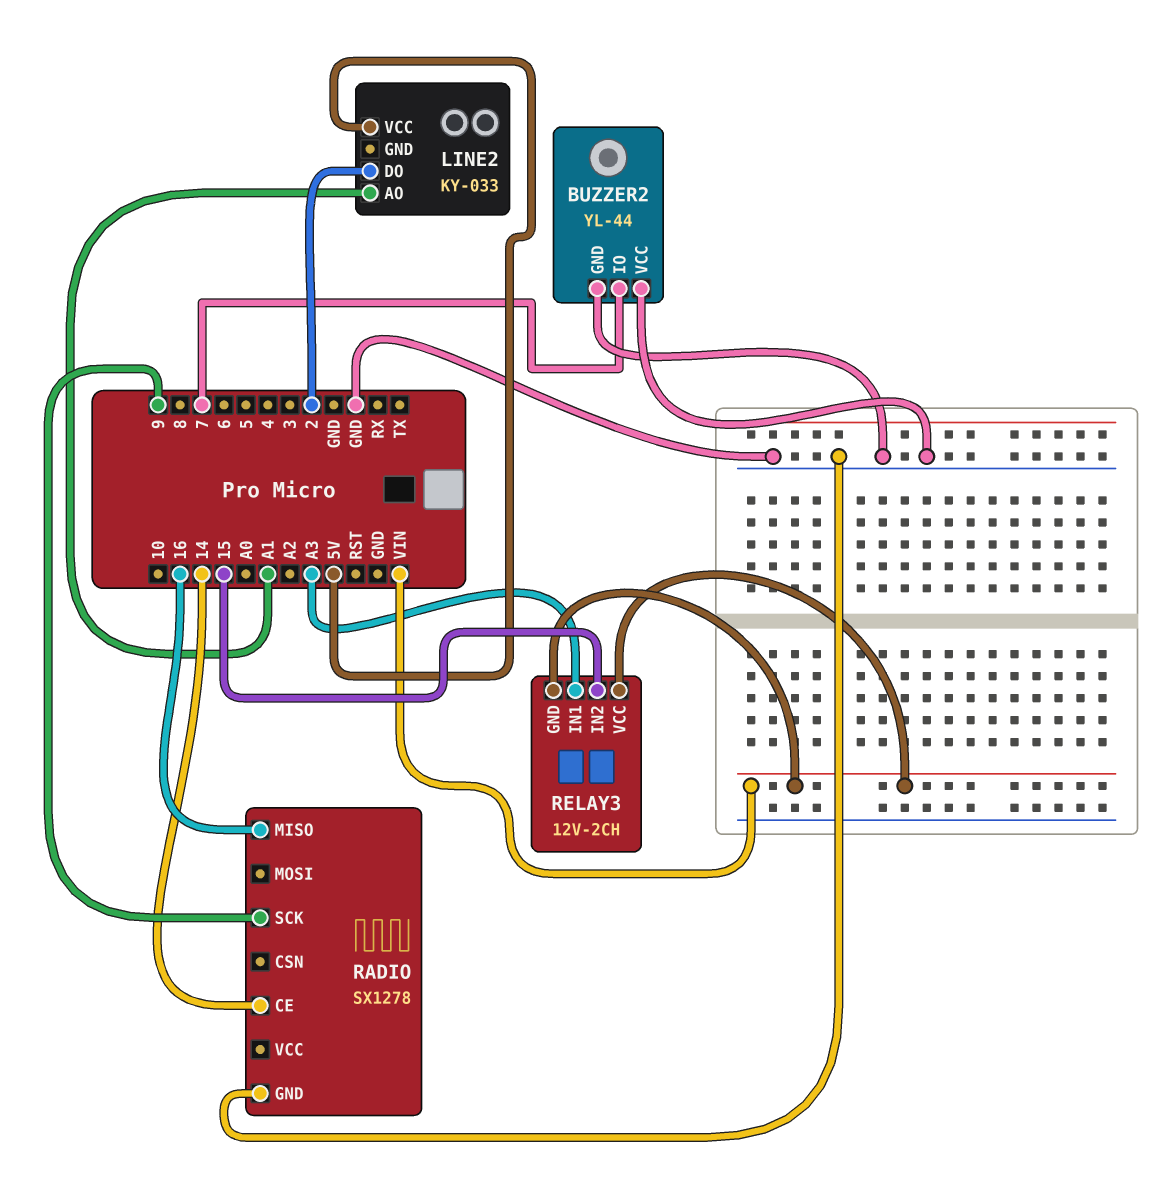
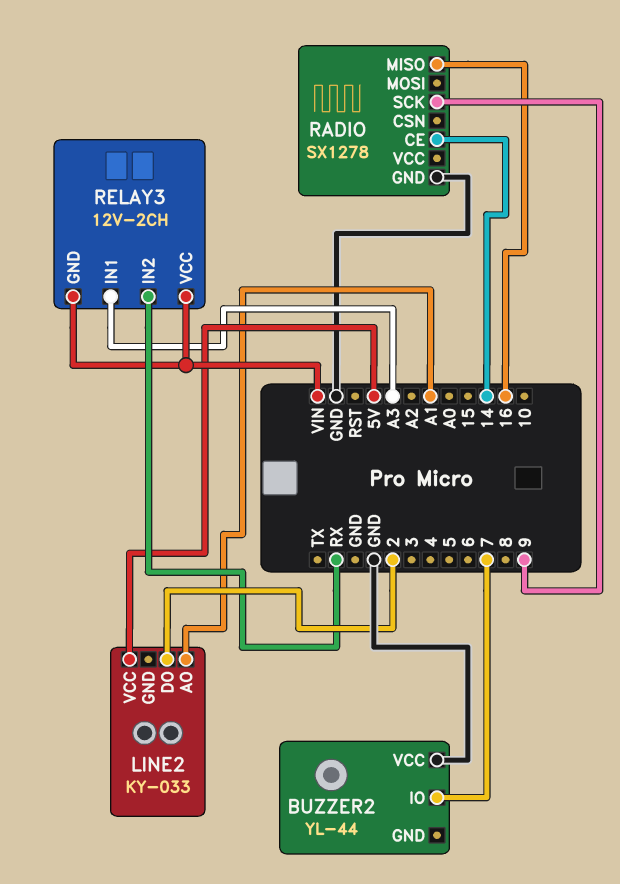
BUZZER2 pin GND: GND -> none
RELAY3 pin IN2: 15 -> RX

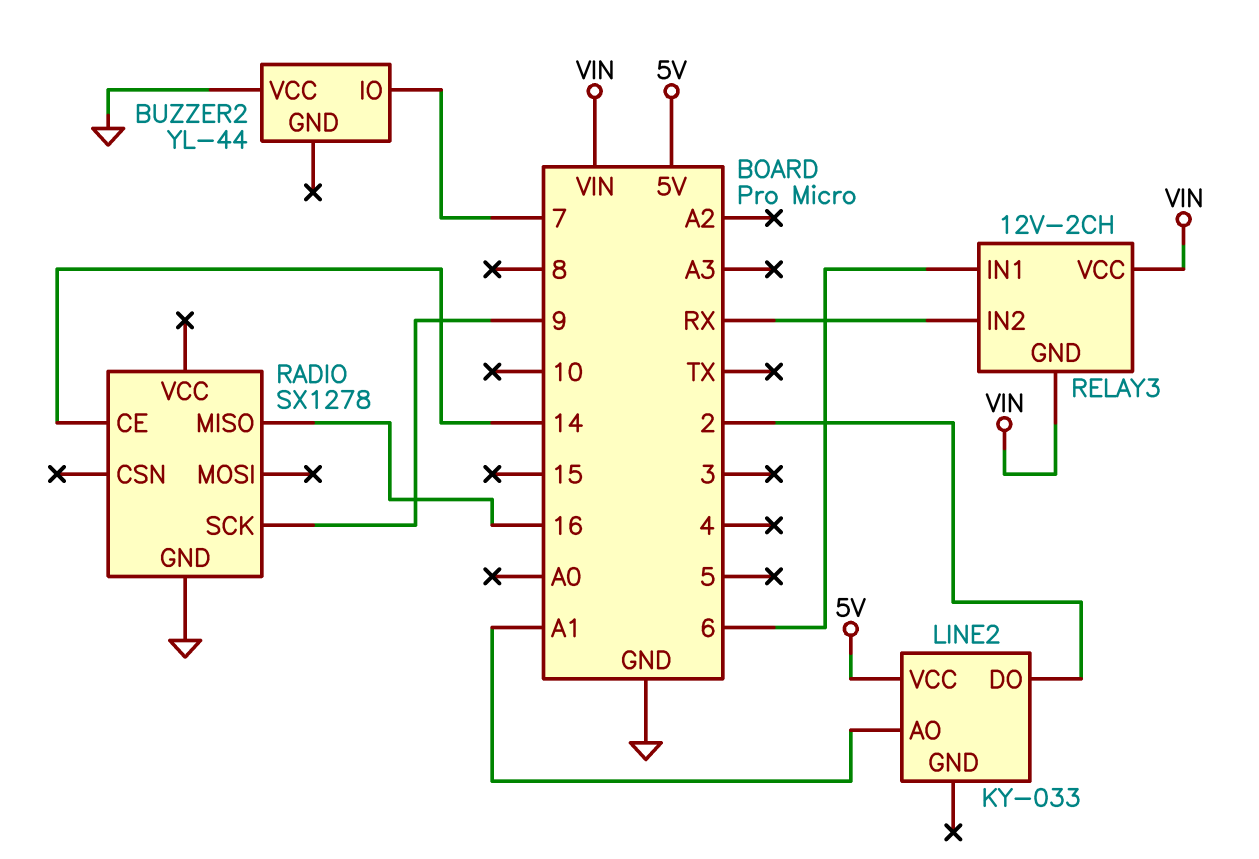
RELAY3 pin IN1: A3 -> 6

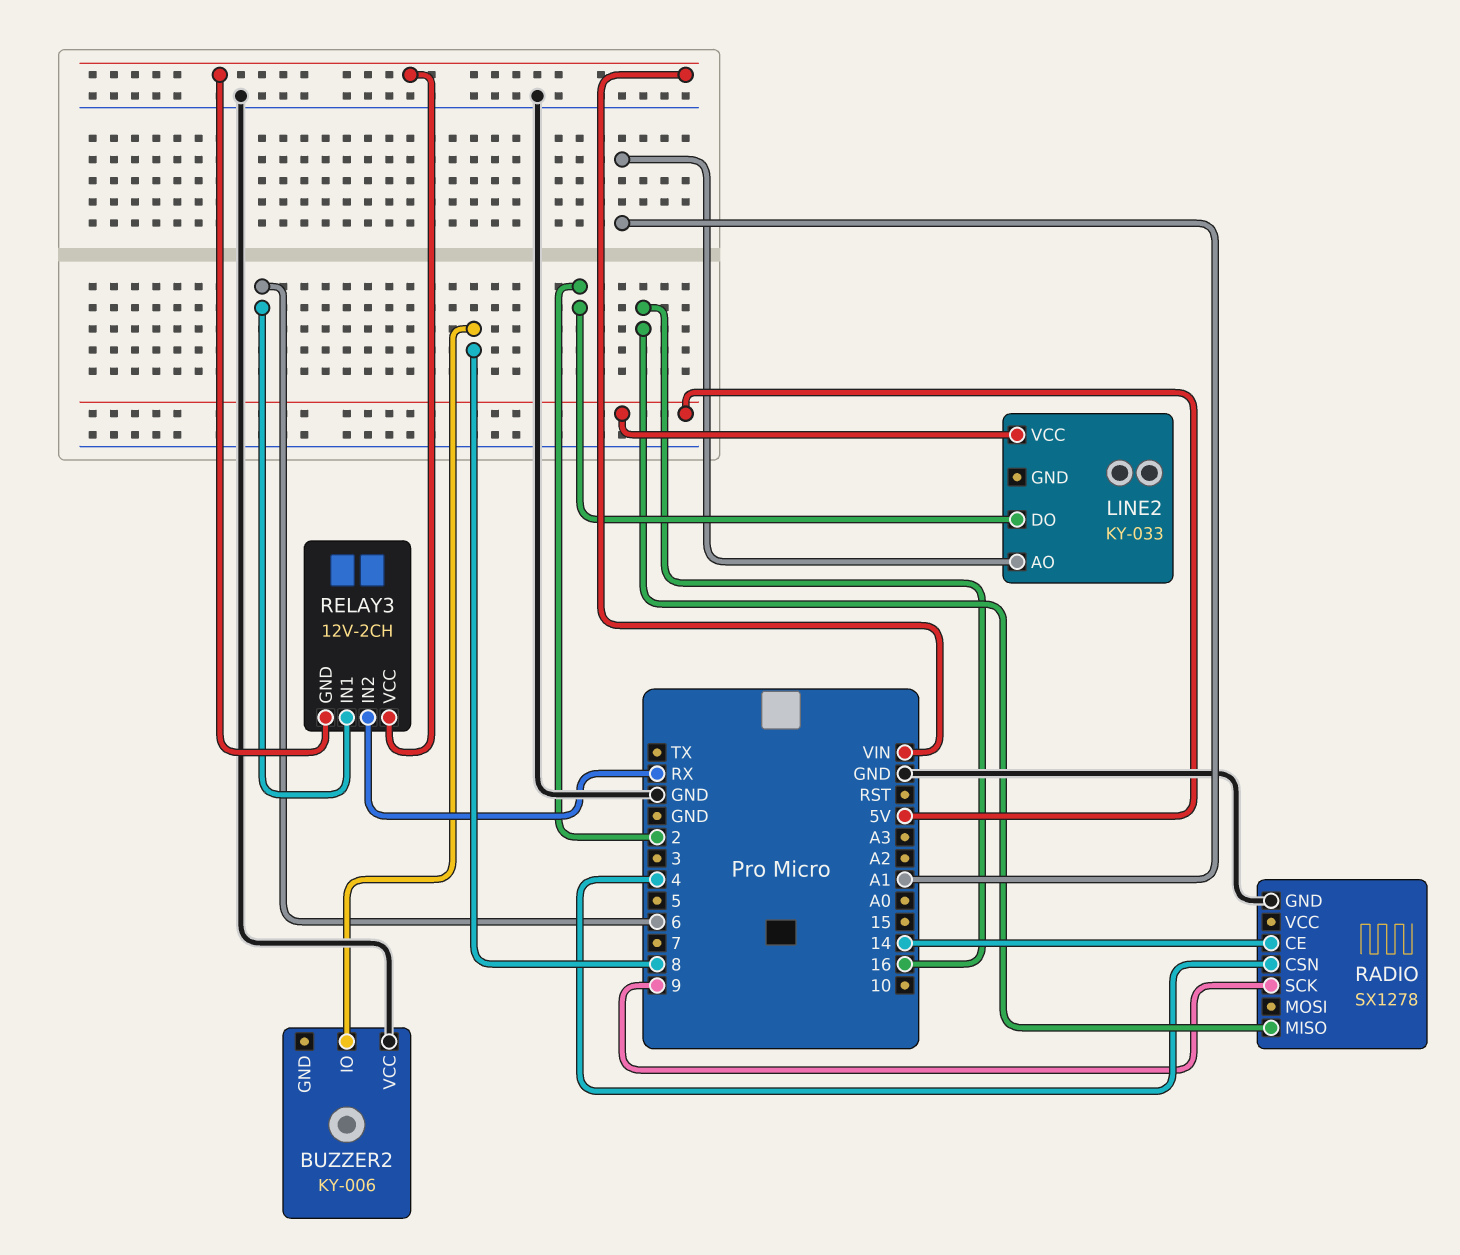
BUZZER2: YL-44 -> KY-006
BUZZER2 pin IO: 7 -> 8
RADIO pin CSN: none -> 4

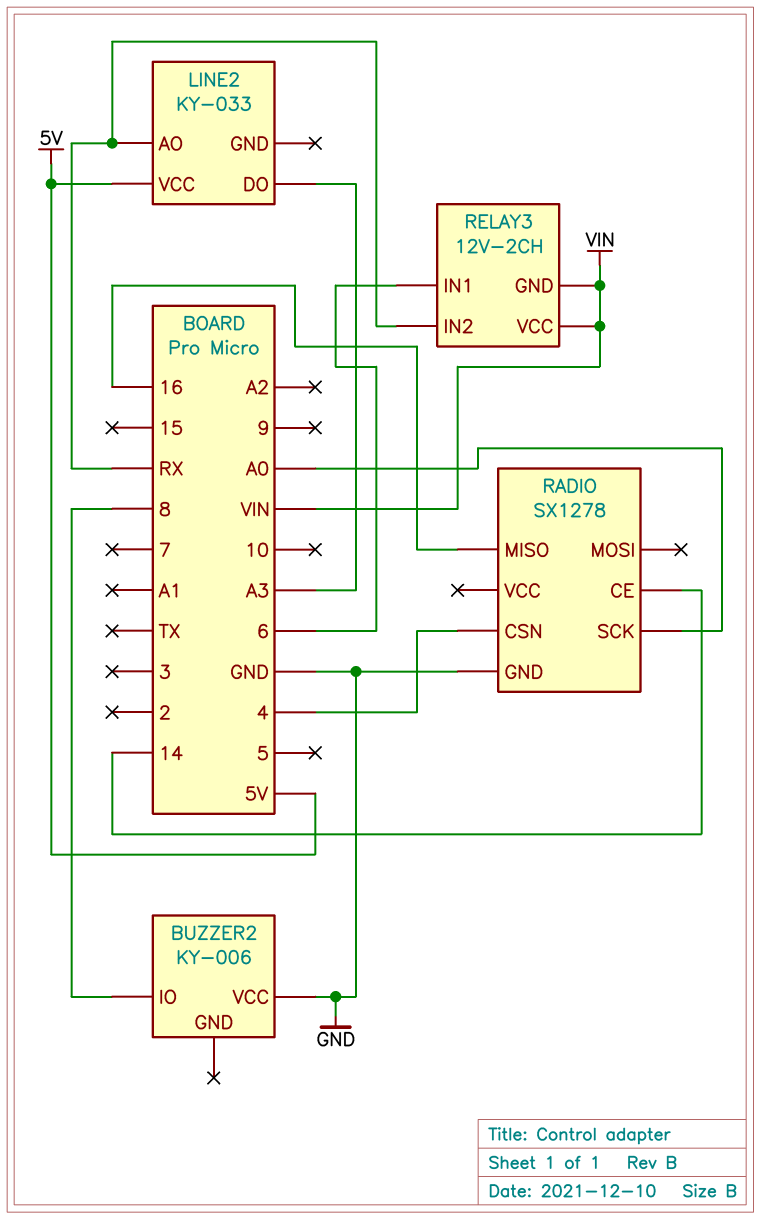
LINE2 pin AO: A1 -> RX
LINE2 pin DO: 2 -> A3
RADIO pin SCK: 9 -> A0

